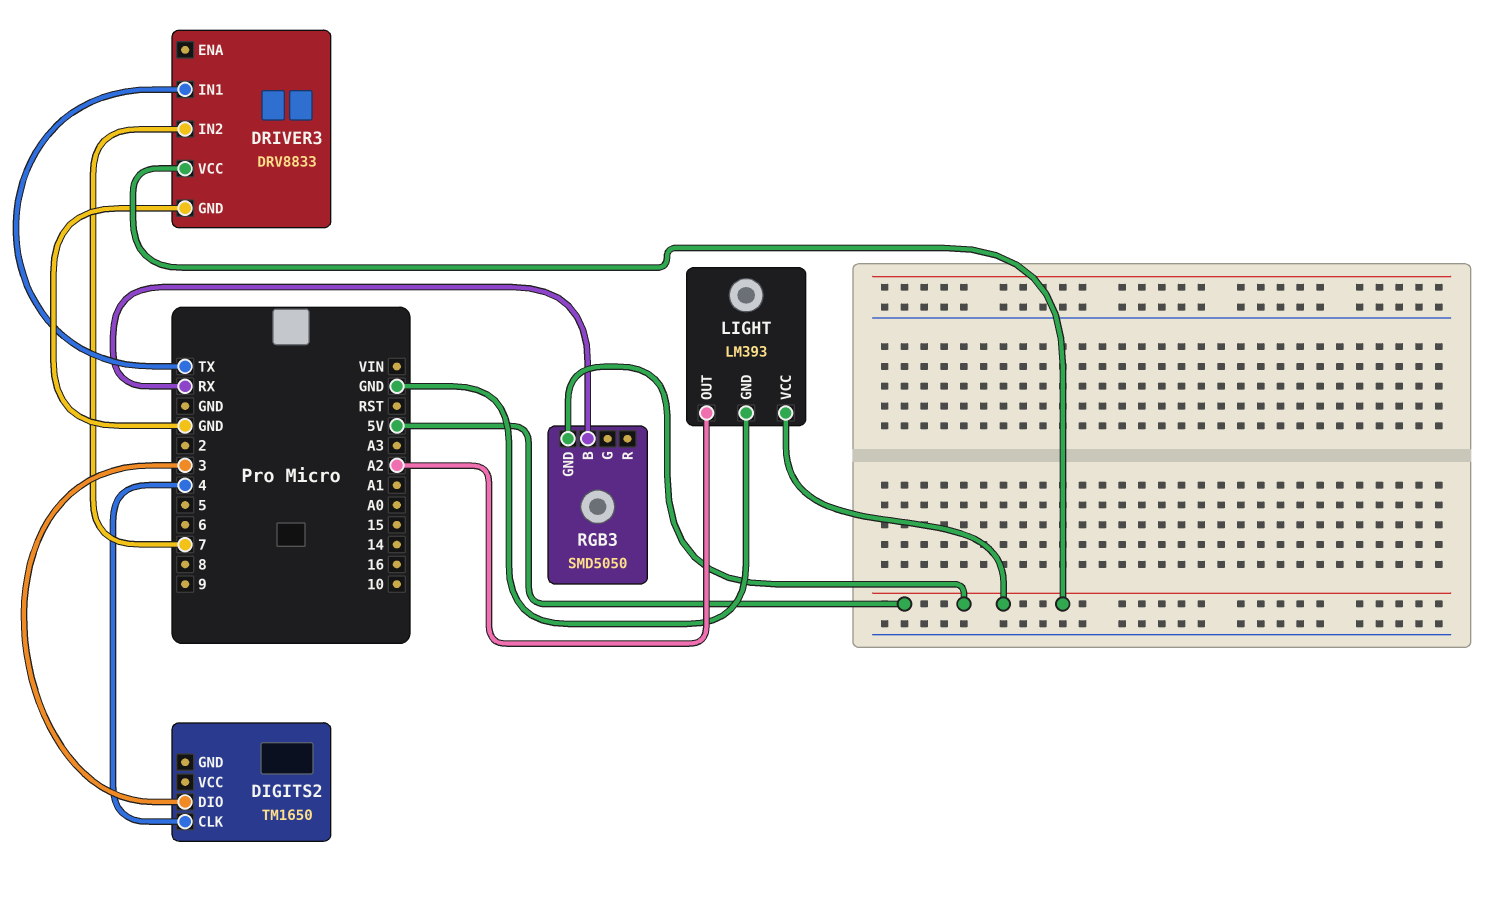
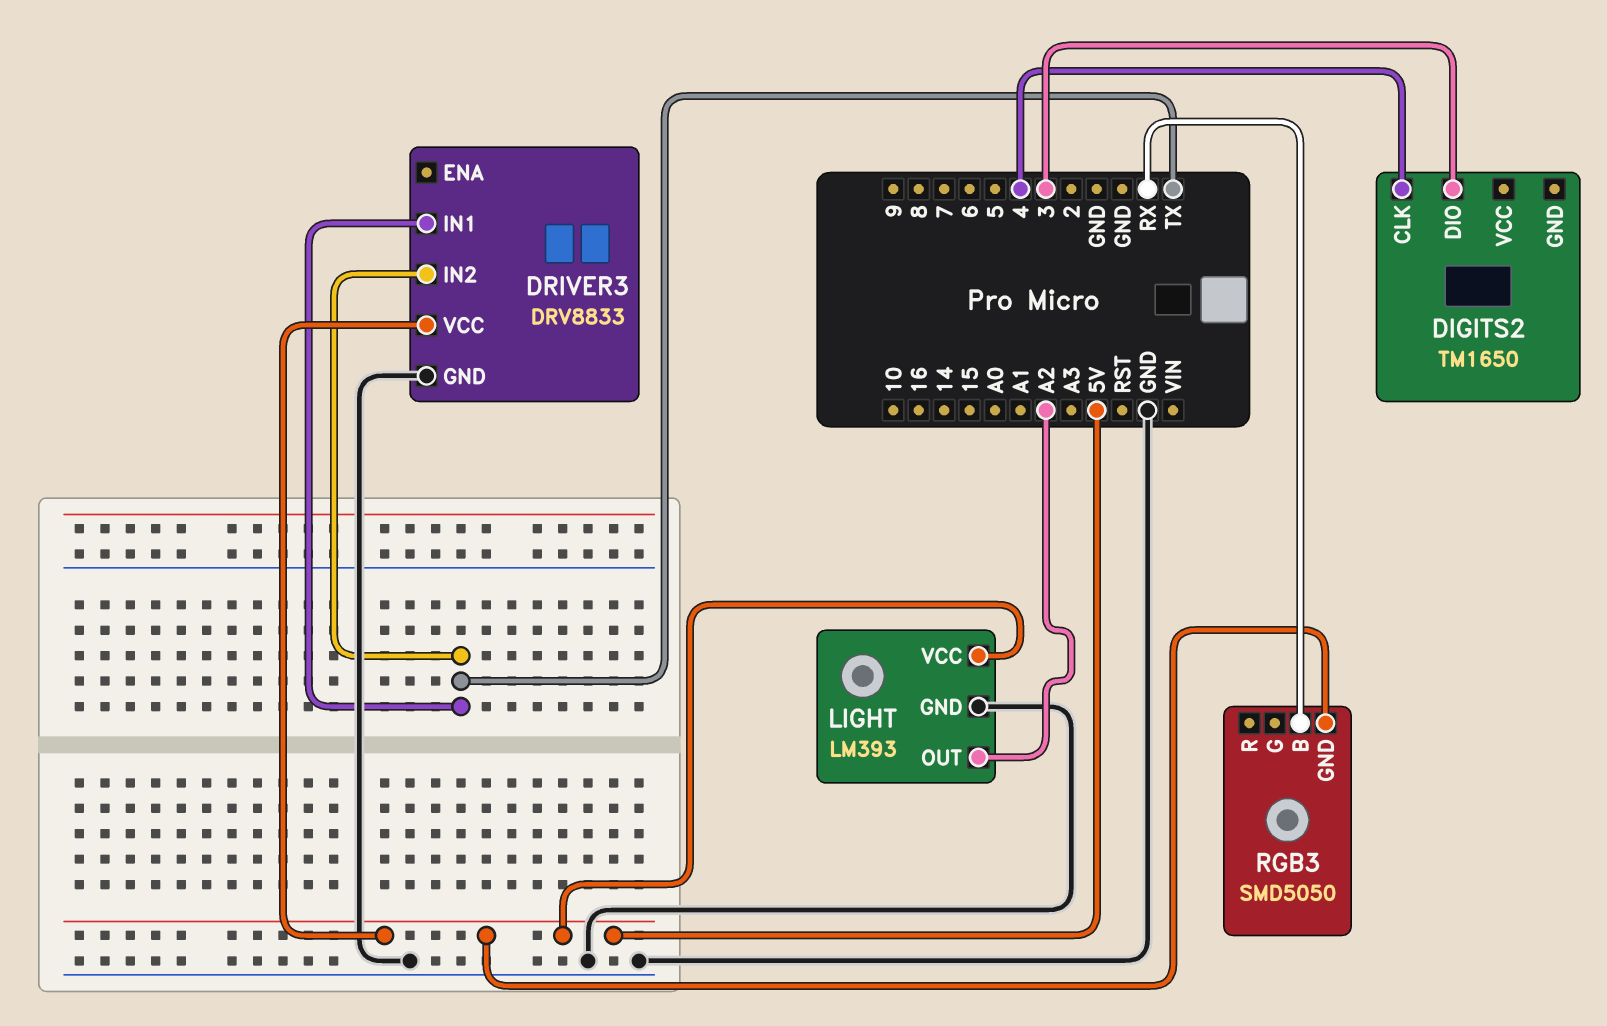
DRIVER3 pin IN2: 7 -> TX

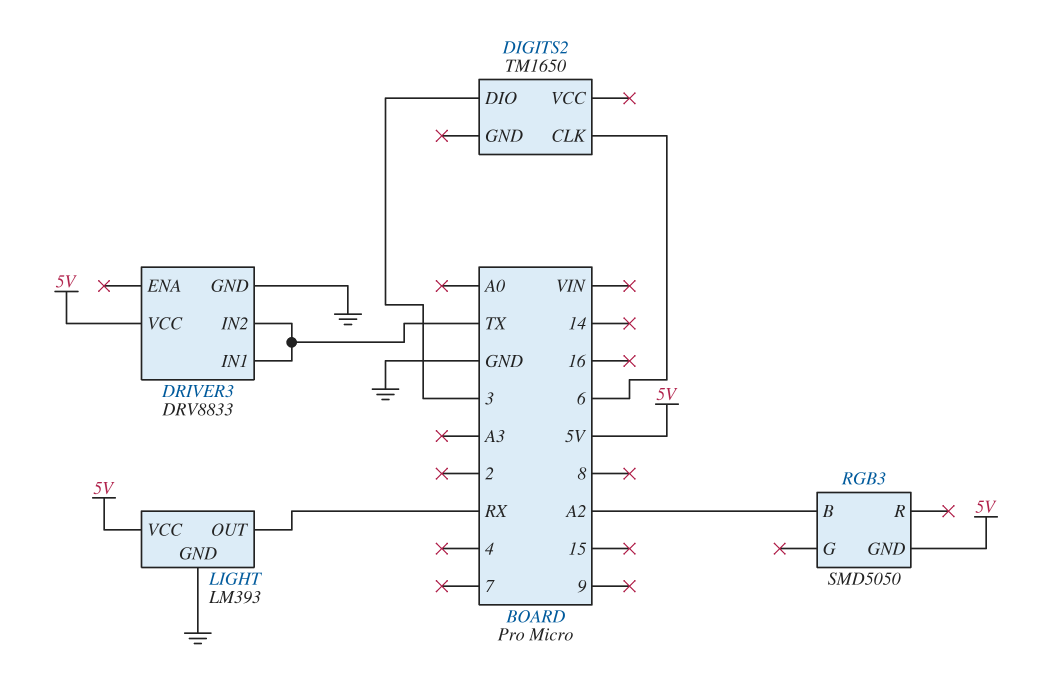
DIGITS2 pin CLK: 4 -> 6
LIGHT pin OUT: A2 -> RX
RGB3 pin B: RX -> A2

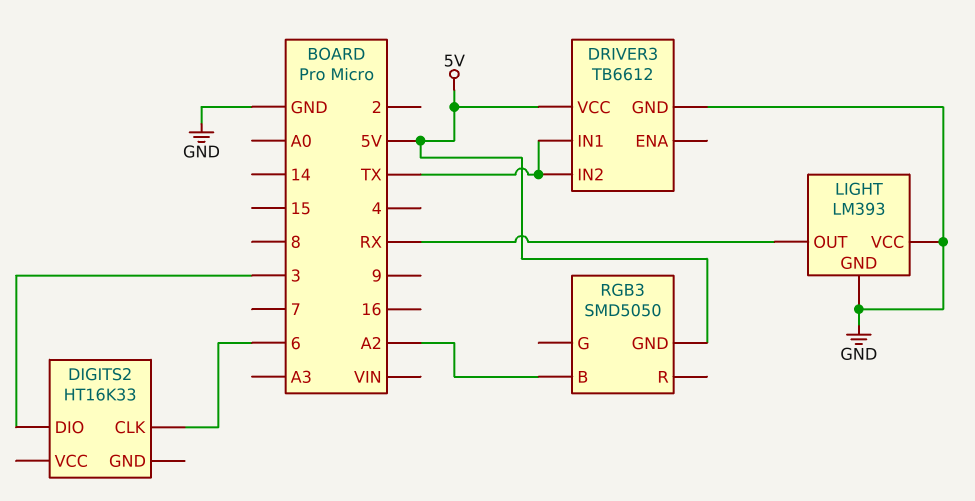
DIGITS2: TM1650 -> HT16K33
DRIVER3: DRV8833 -> TB6612
LIGHT pin VCC: 5V -> GND

